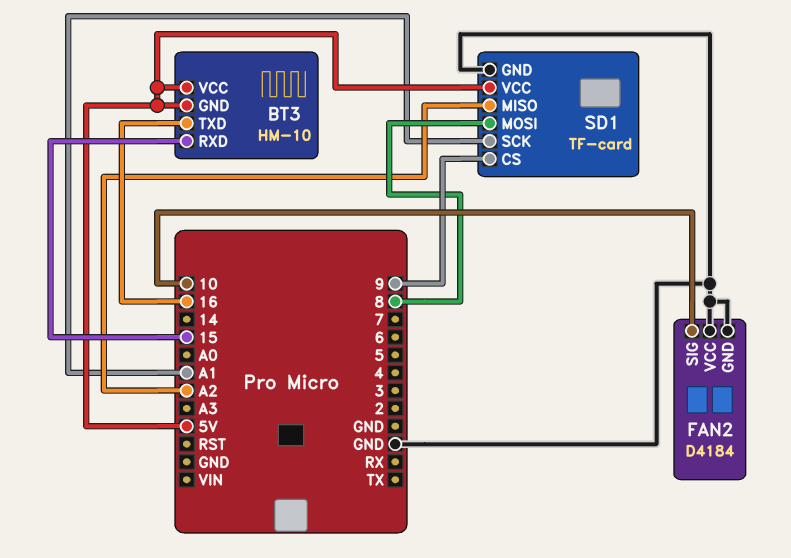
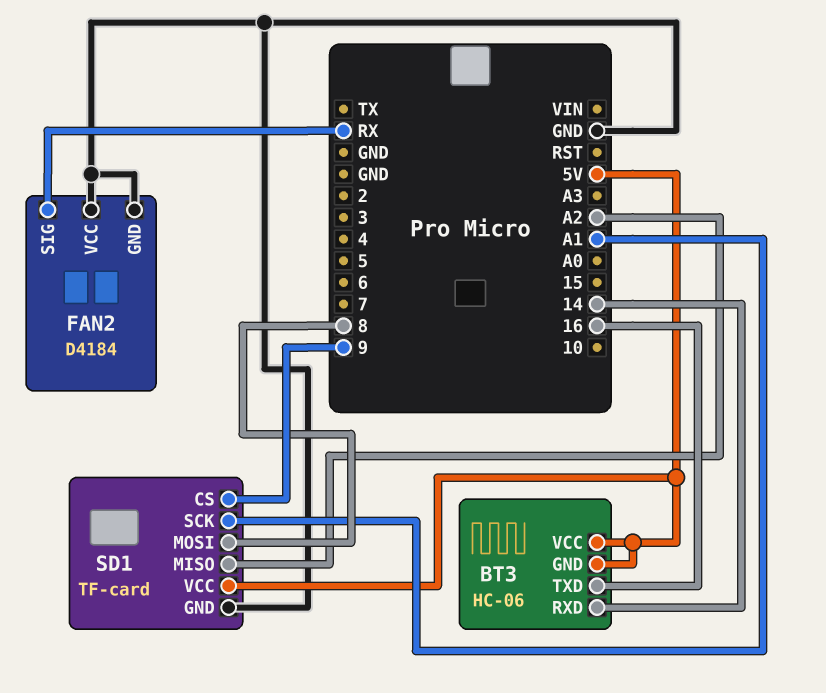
BT3: HM-10 -> HC-06
BT3 pin RXD: 15 -> 14
FAN2 pin SIG: 10 -> RX

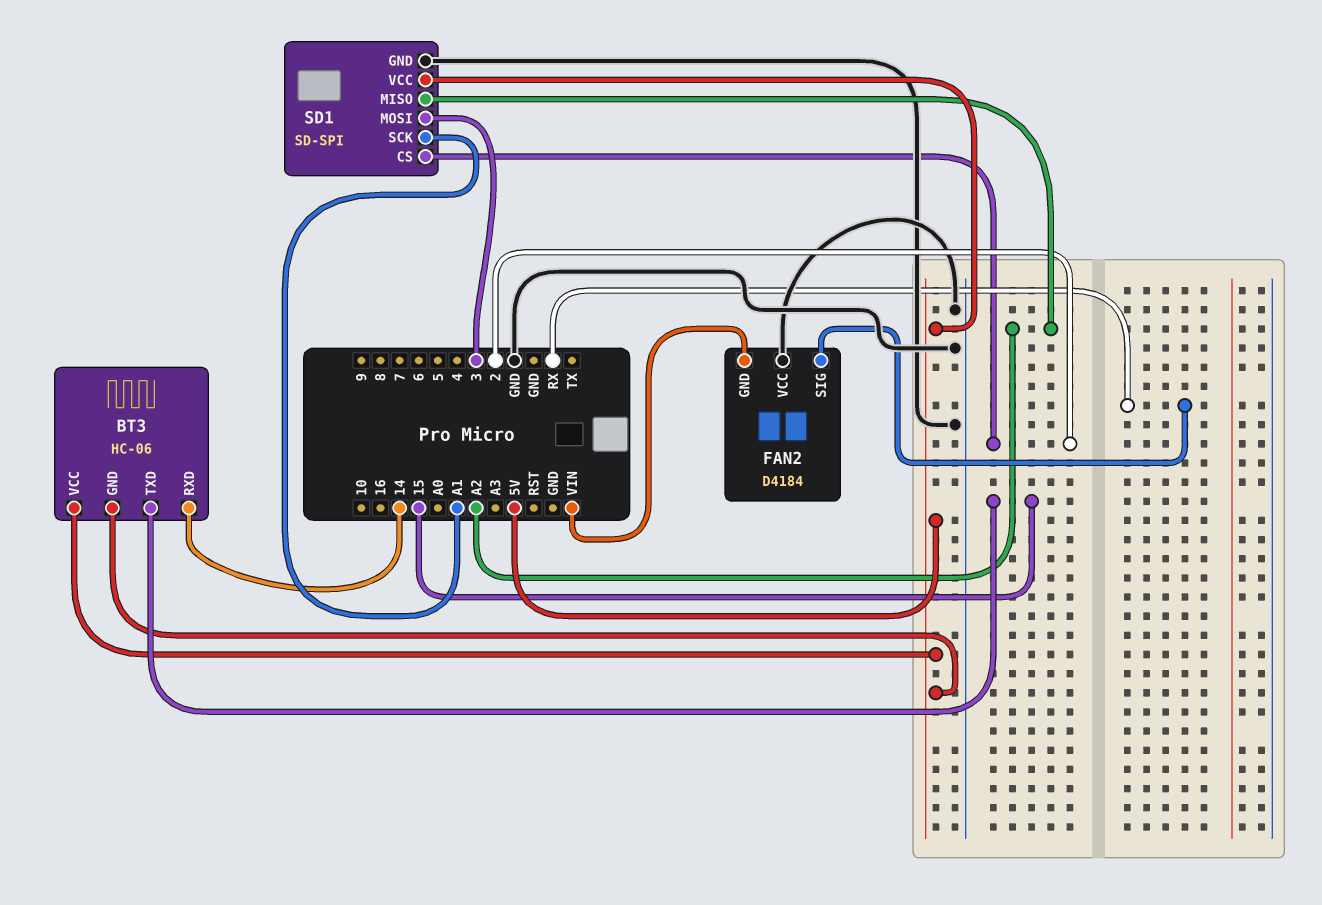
BT3 pin TXD: 16 -> 15
FAN2 pin GND: GND -> VIN
SD1: TF-card -> SD-SPI
SD1 pin CS: 9 -> 2
SD1 pin MOSI: 8 -> 3

